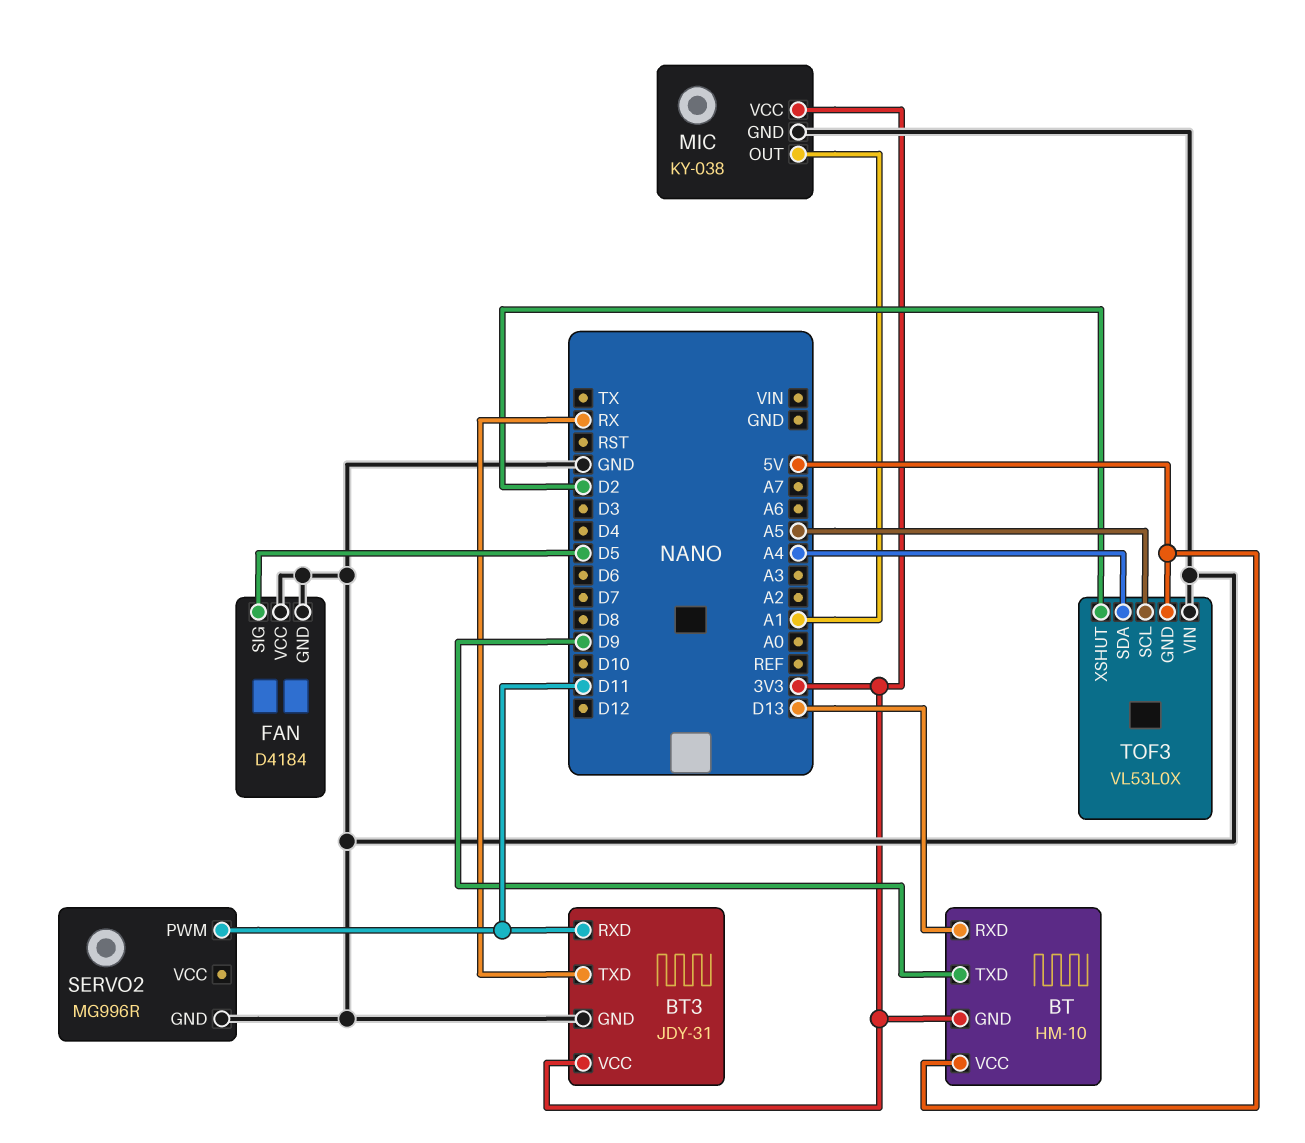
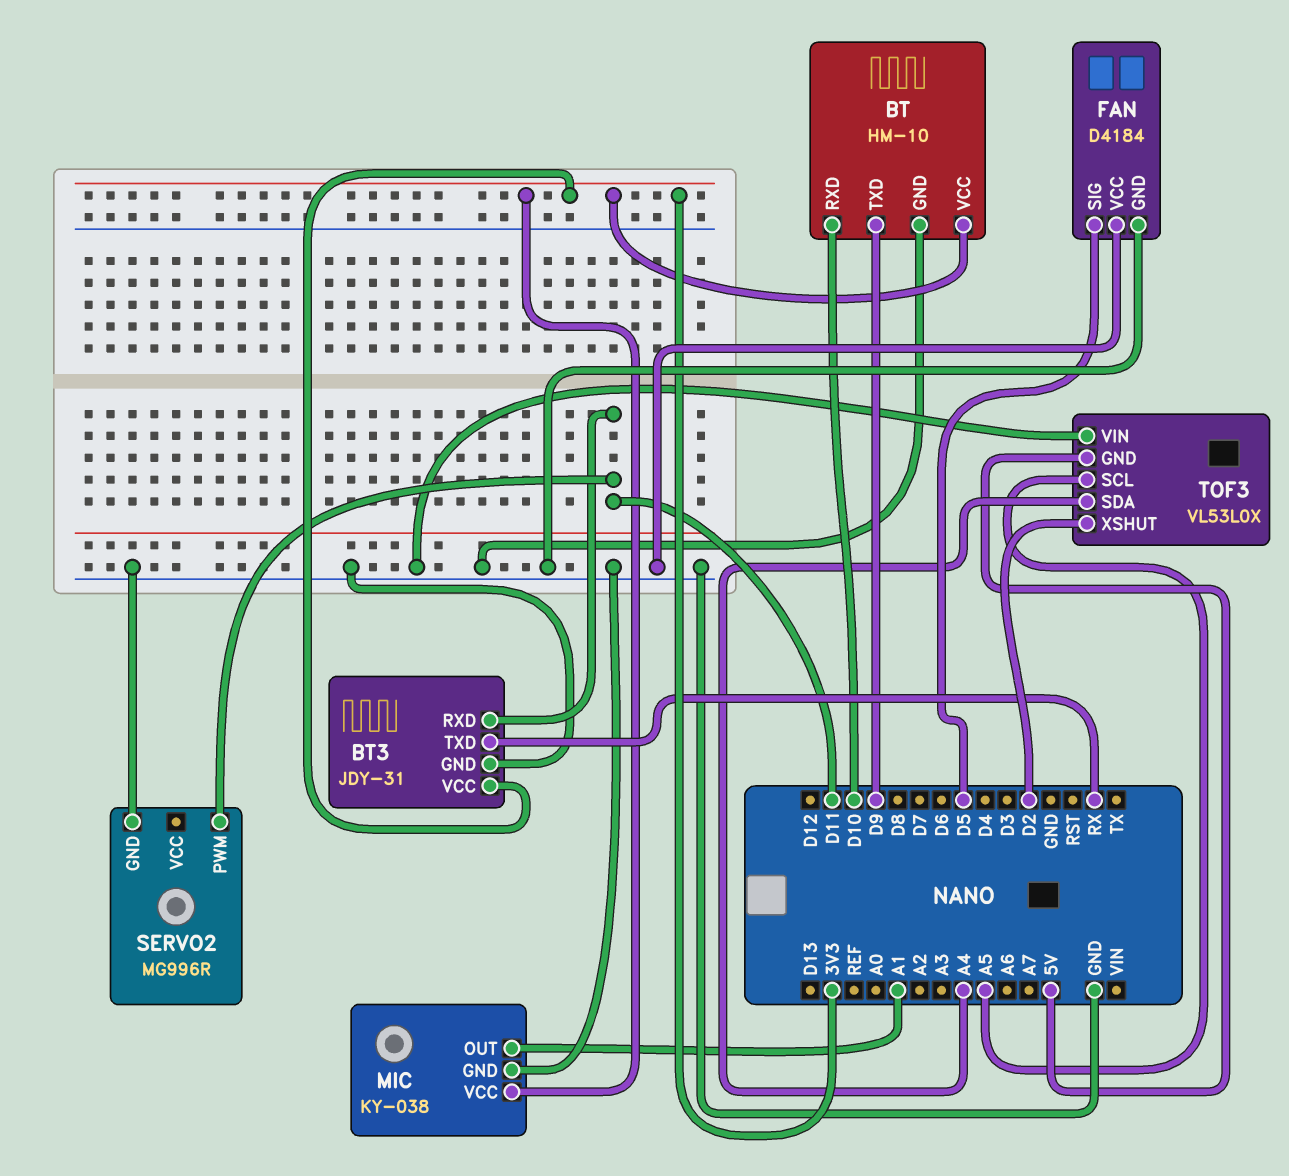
BT pin GND: 3V3 -> GND
BT pin RXD: D13 -> D10
BT pin VCC: 5V -> 3V3

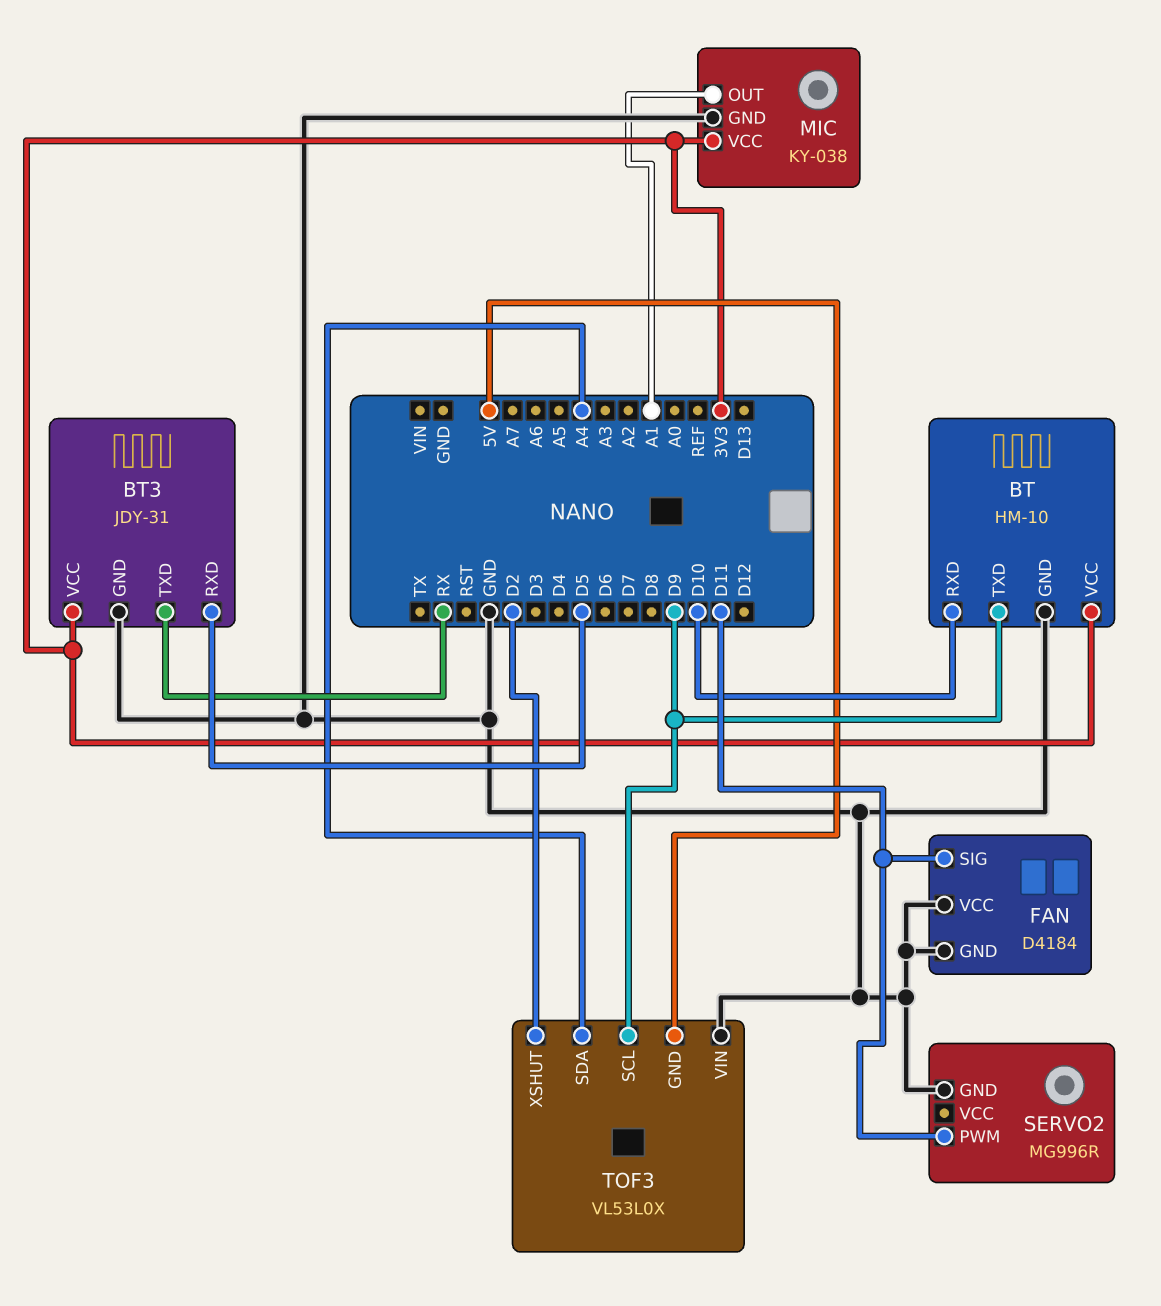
BT3 pin RXD: D11 -> D5
FAN pin SIG: D5 -> D11
TOF3 pin SCL: A5 -> D9

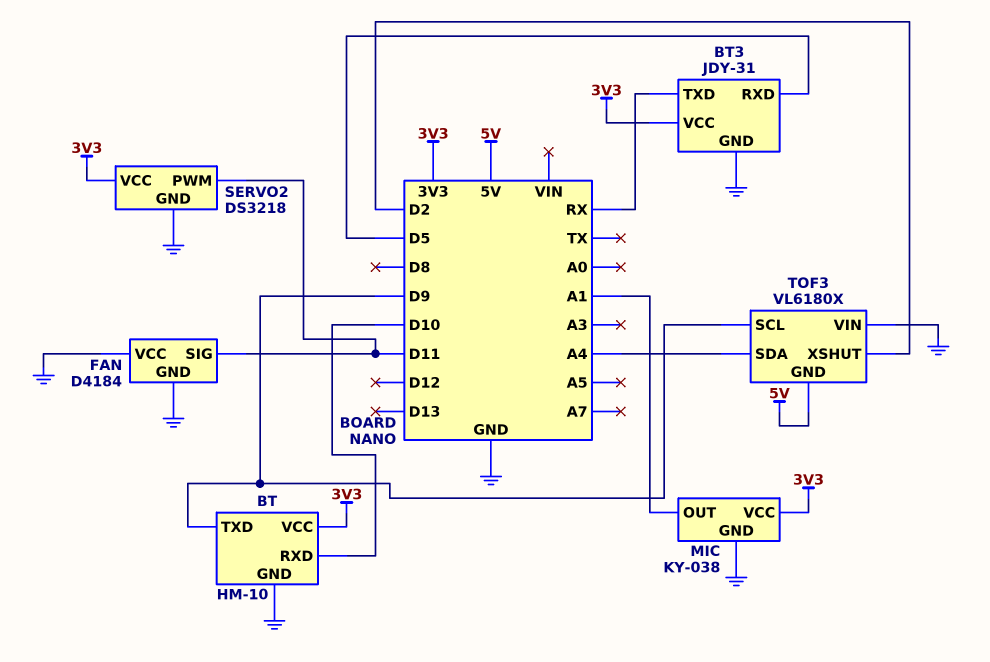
SERVO2: MG996R -> DS3218
SERVO2 pin VCC: none -> 3V3
TOF3: VL53L0X -> VL6180X

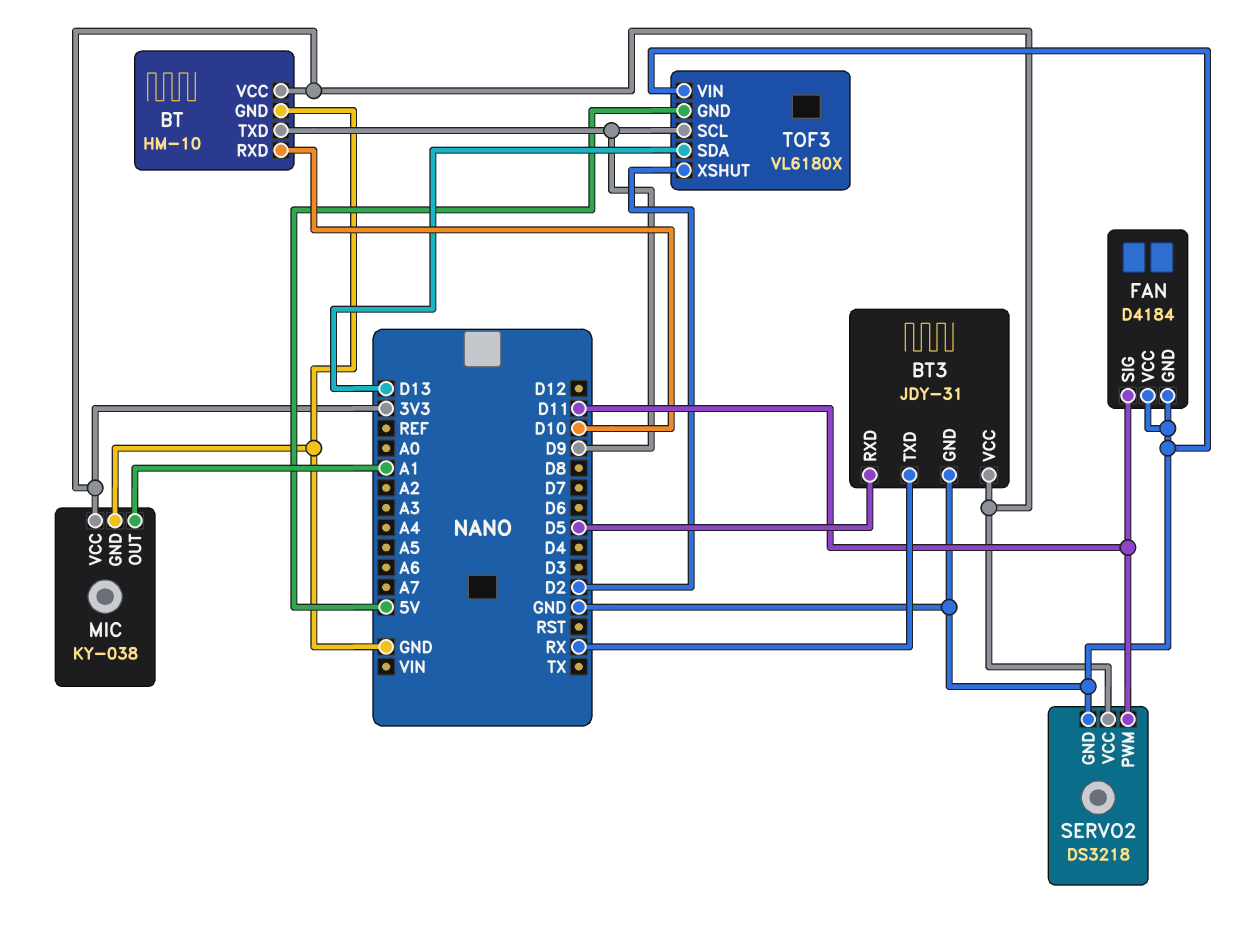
TOF3 pin SDA: A4 -> D13

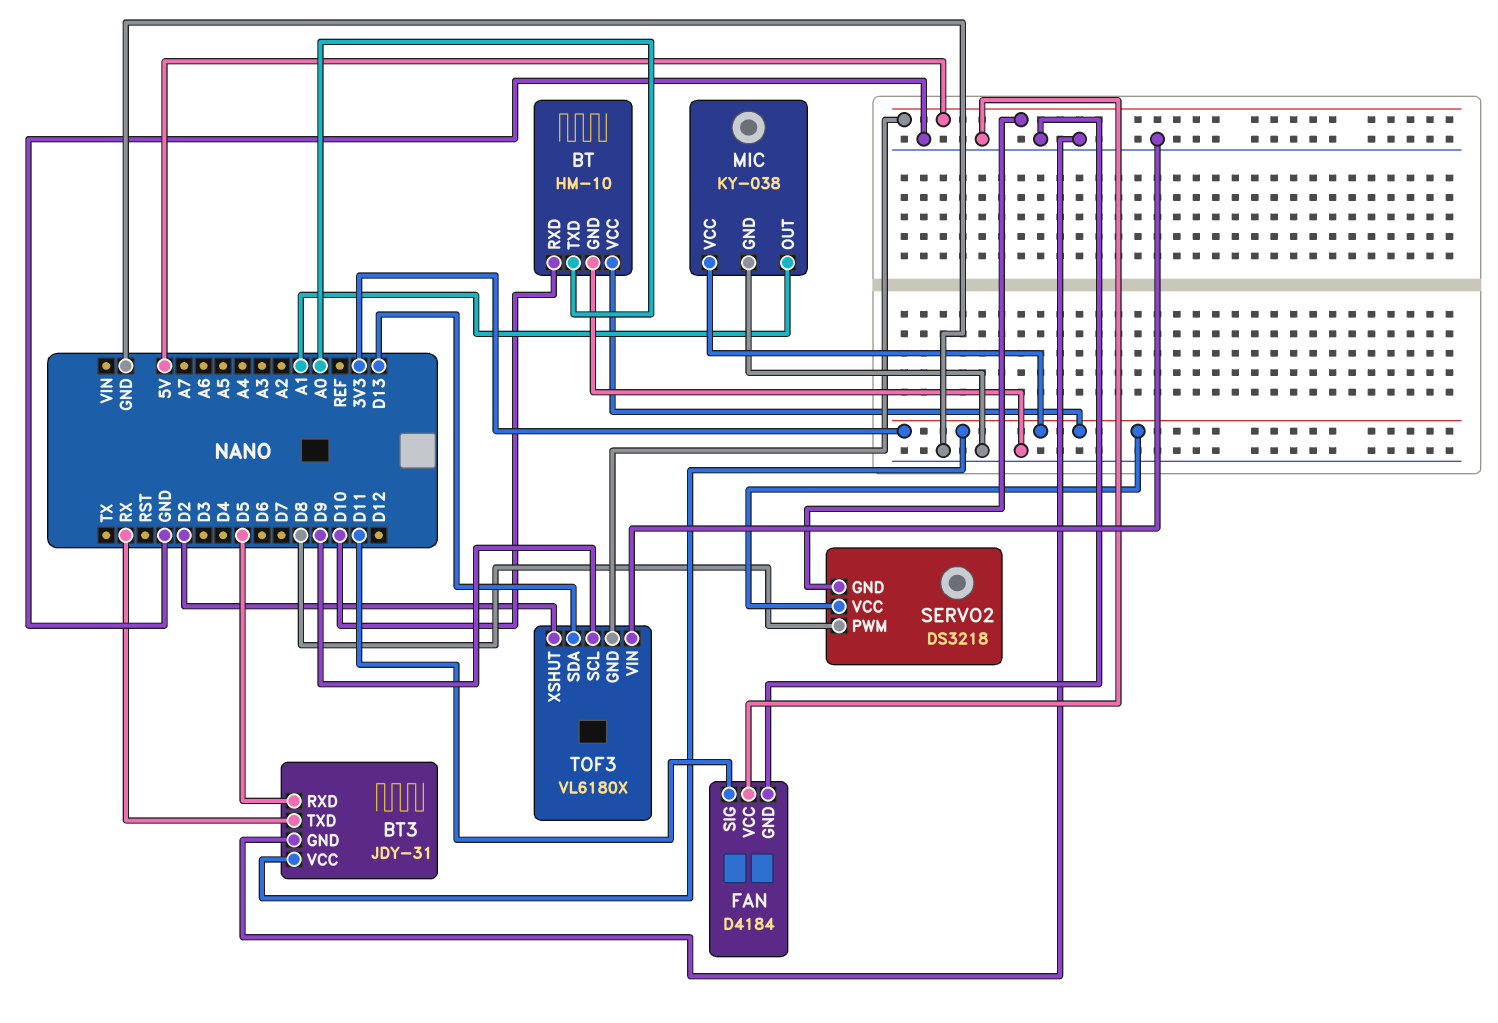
BT pin TXD: D9 -> A0
SERVO2 pin GND: GND -> 5V
SERVO2 pin PWM: D11 -> D8

